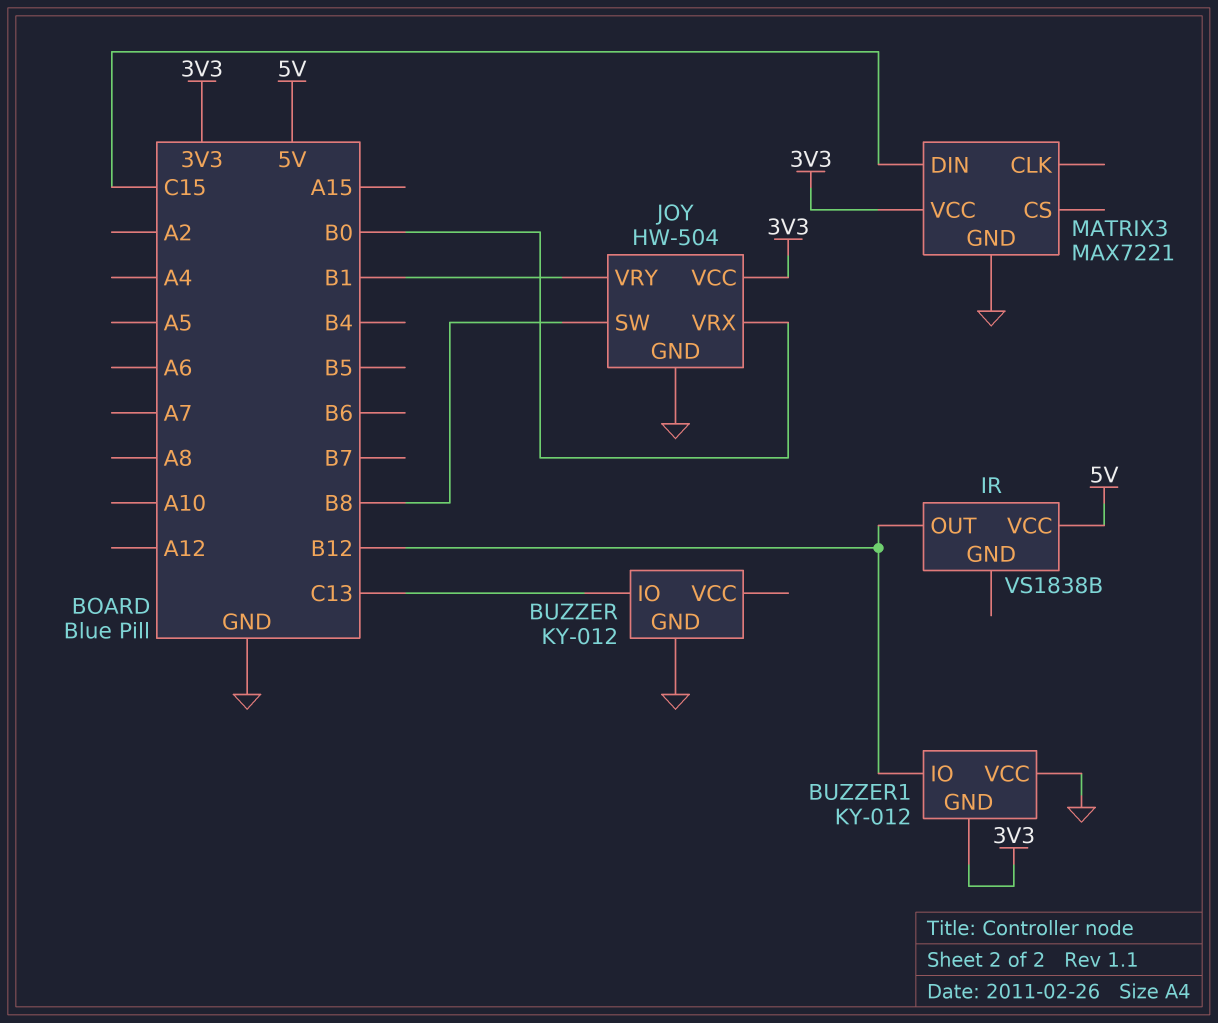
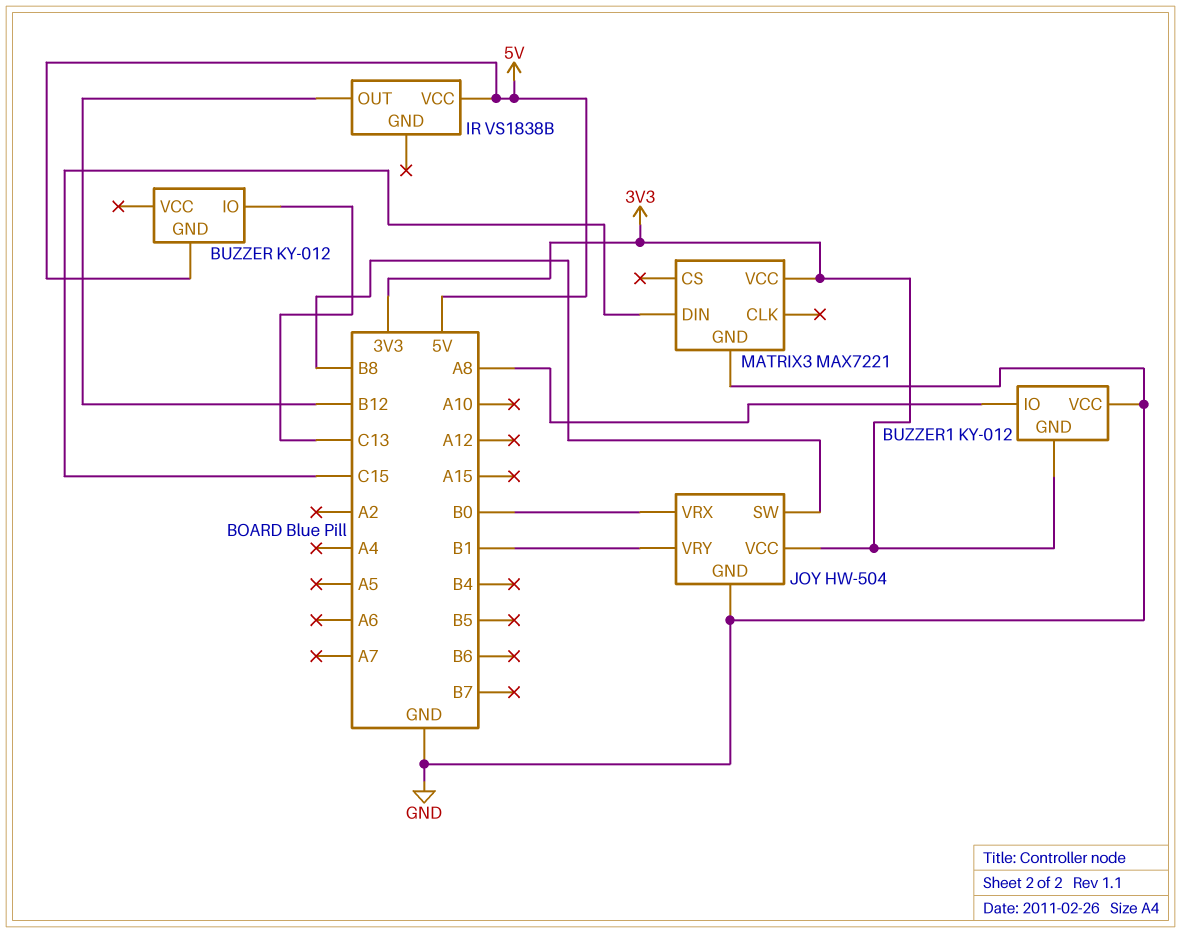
BUZZER pin GND: GND -> 5V
BUZZER1 pin IO: B12 -> A8

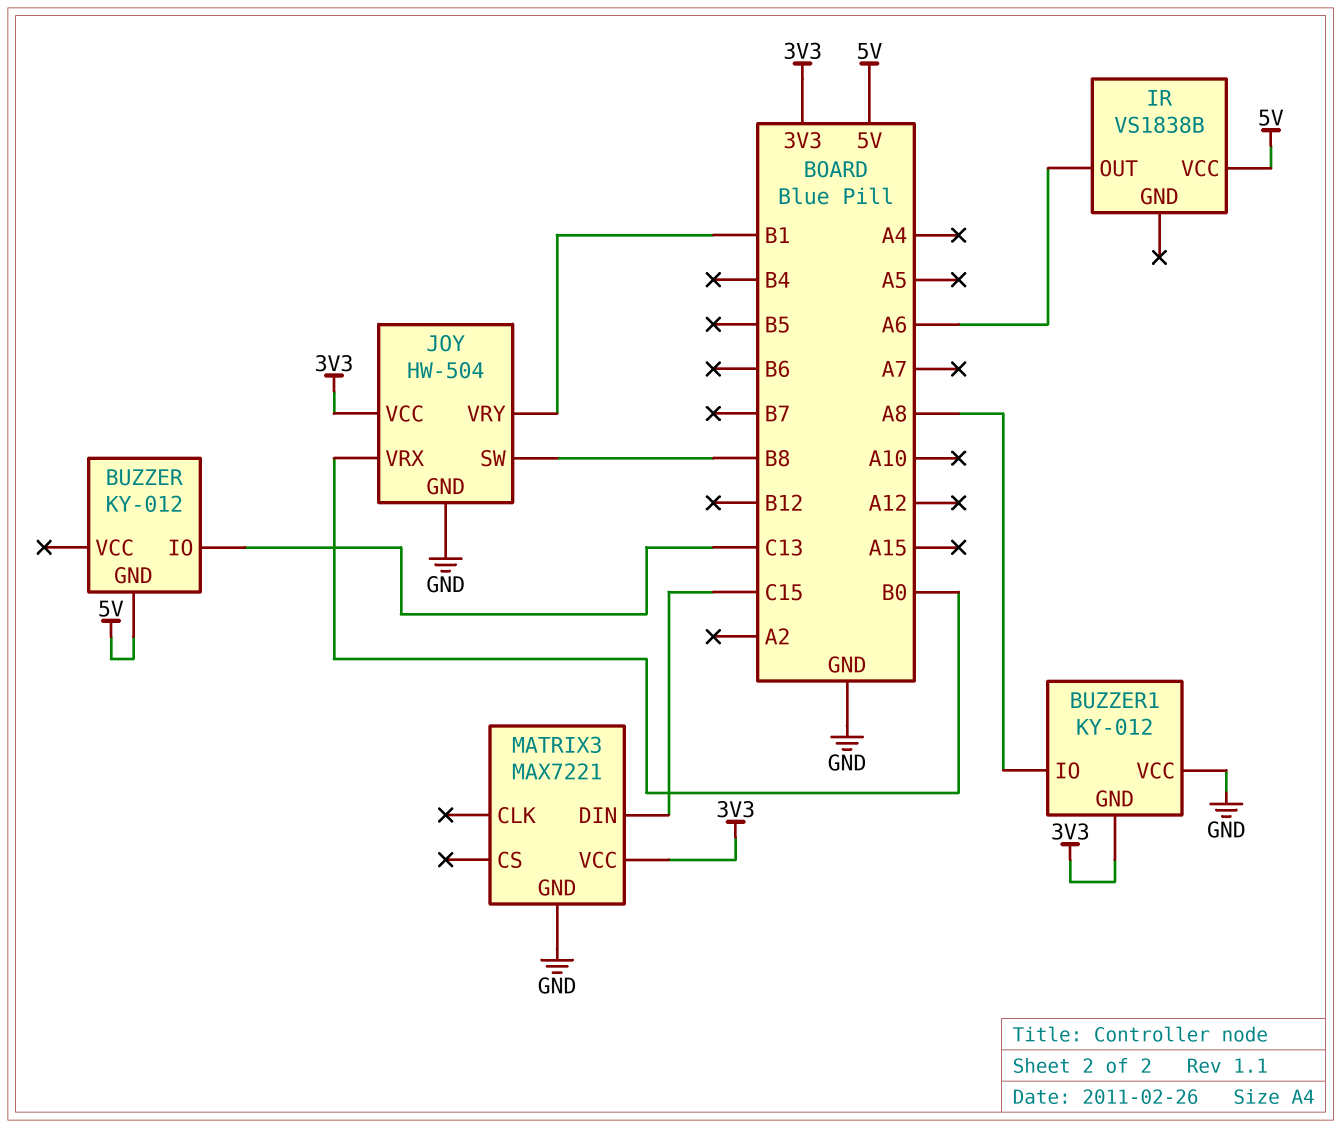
IR pin OUT: B12 -> A6

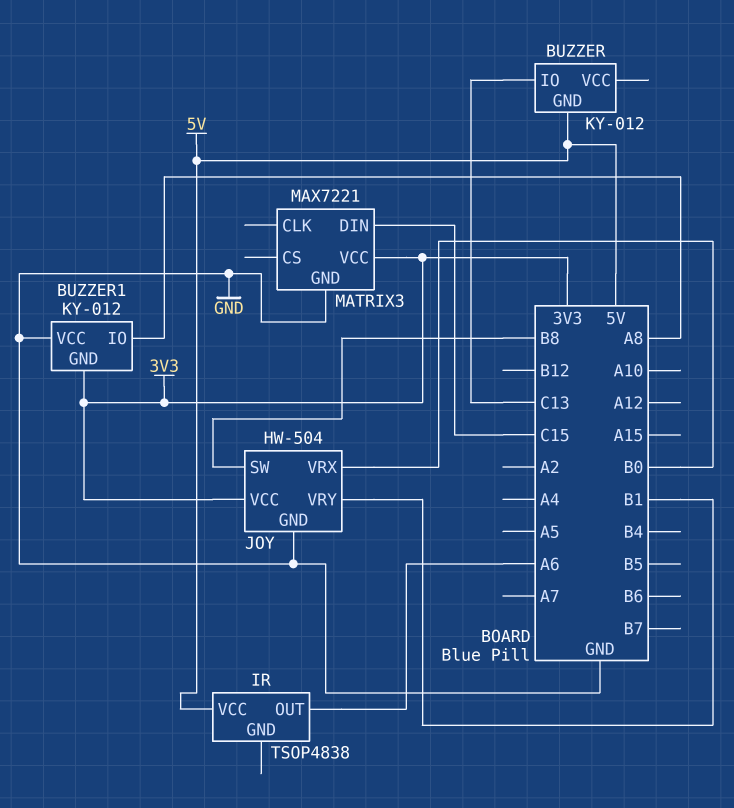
IR: VS1838B -> TSOP4838

